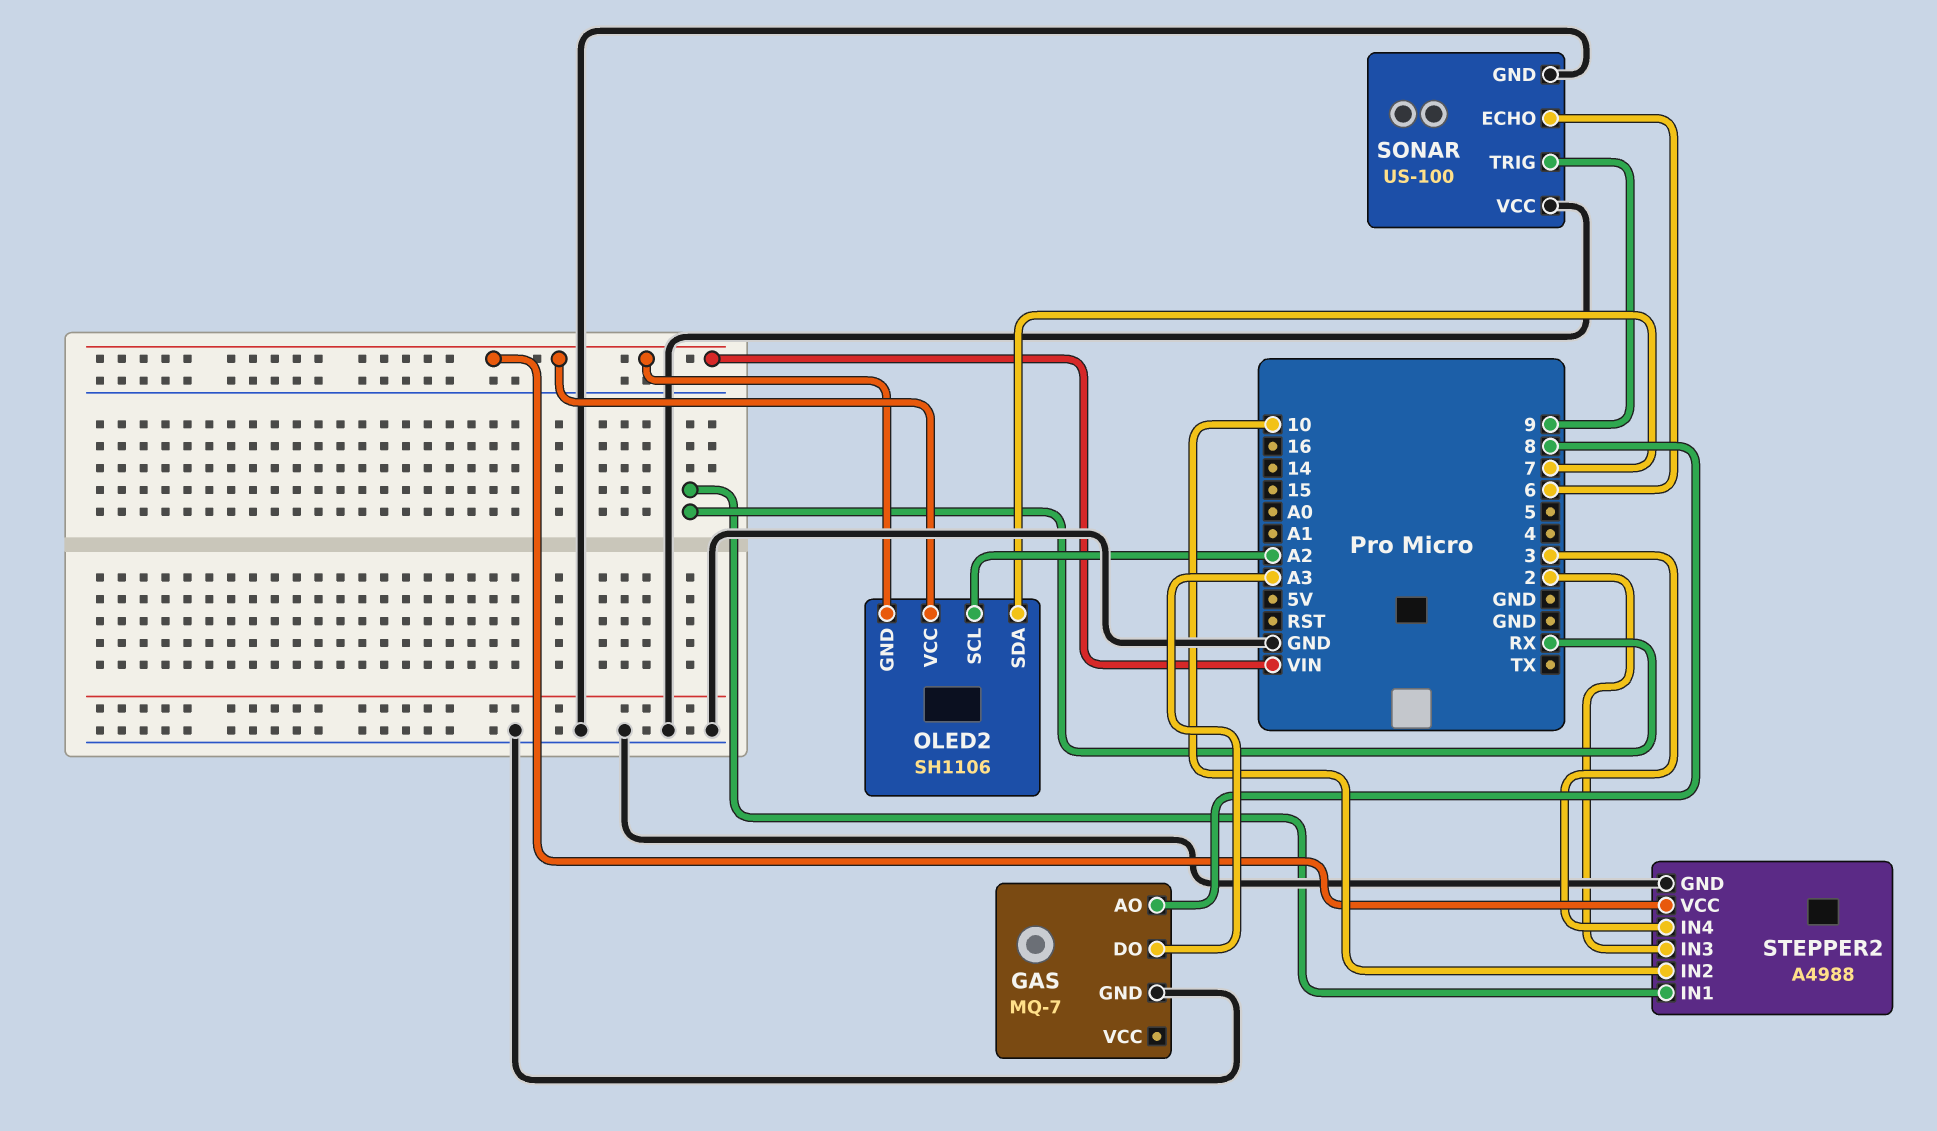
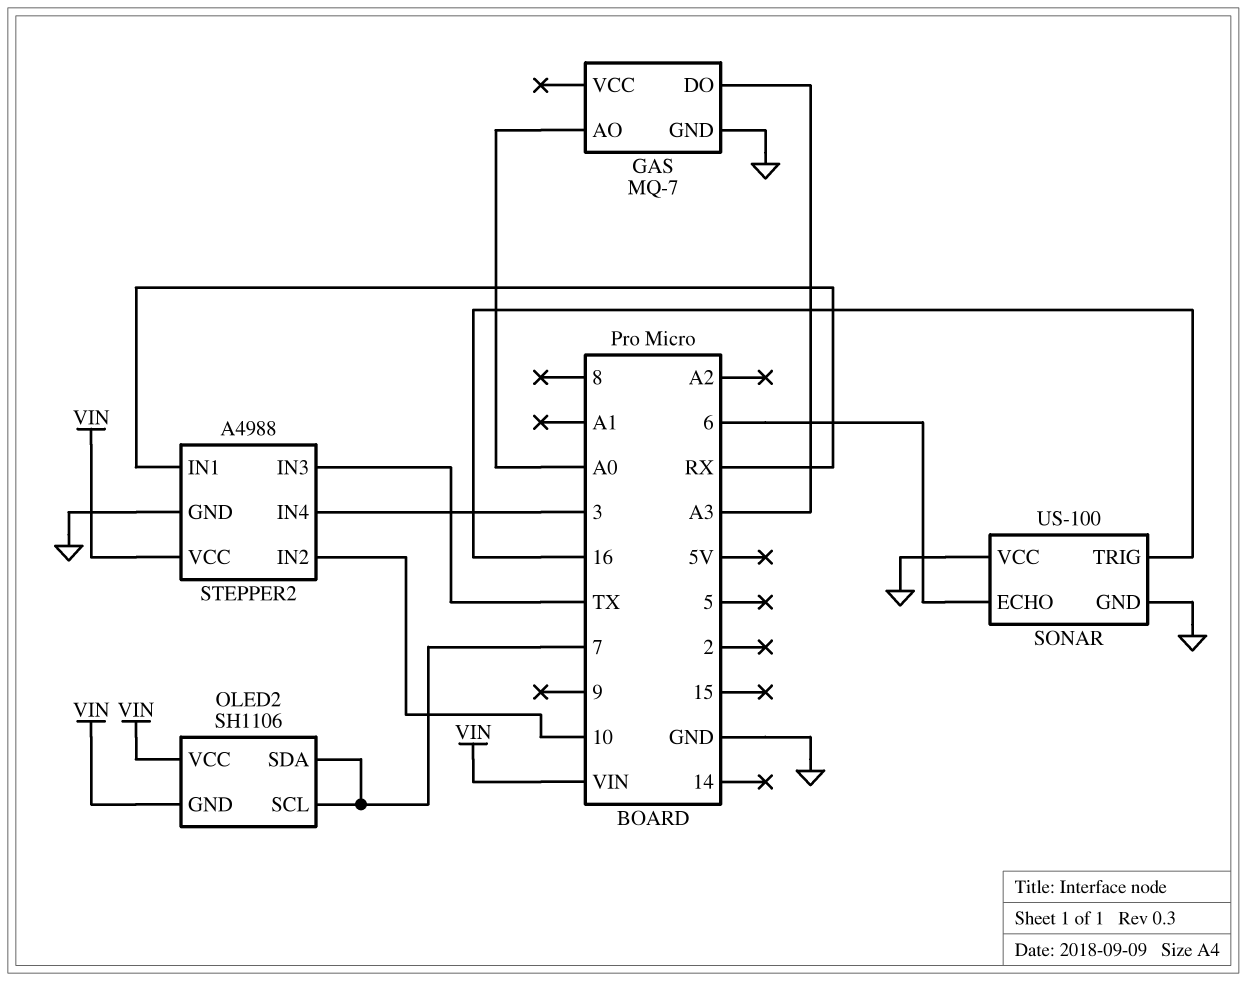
GAS pin AO: 8 -> A0
OLED2 pin SCL: A2 -> 7
SONAR pin TRIG: 9 -> 16
STEPPER2 pin IN3: 2 -> TX

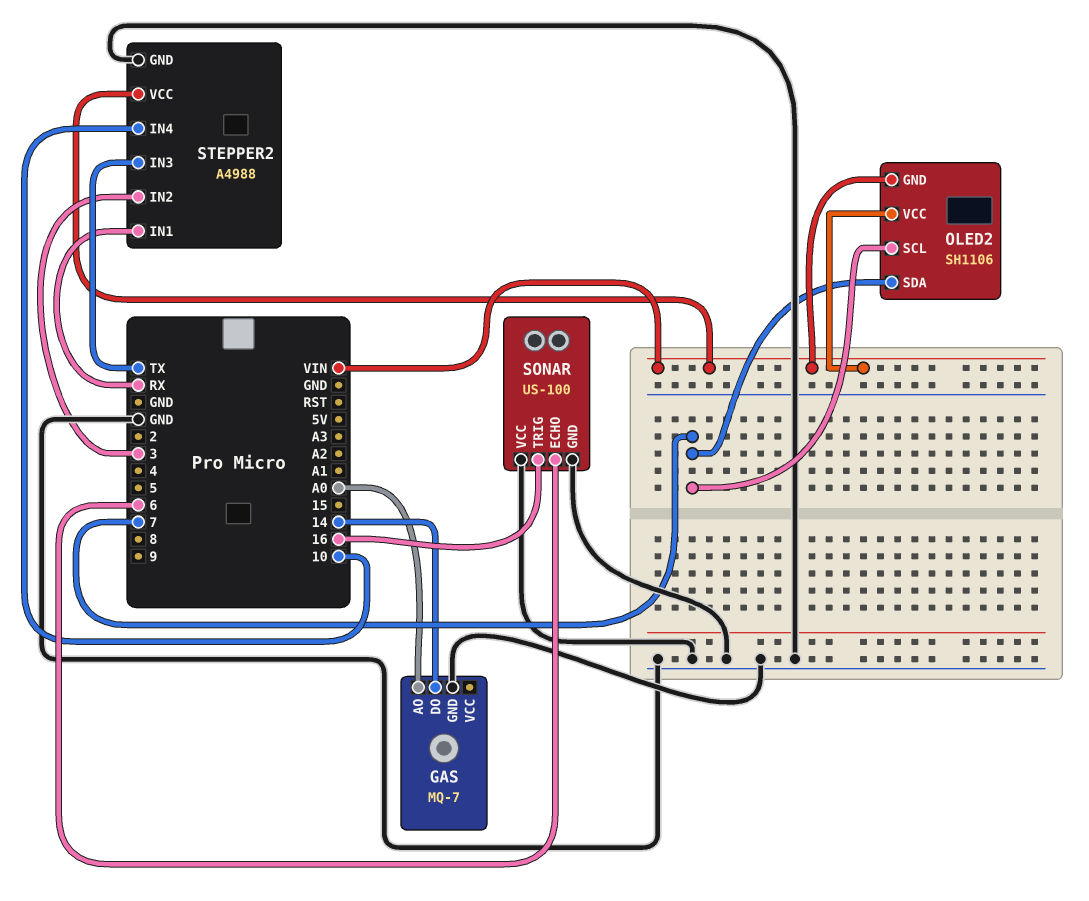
GAS pin DO: A3 -> 14
STEPPER2 pin IN2: 10 -> 3
STEPPER2 pin IN4: 3 -> 10

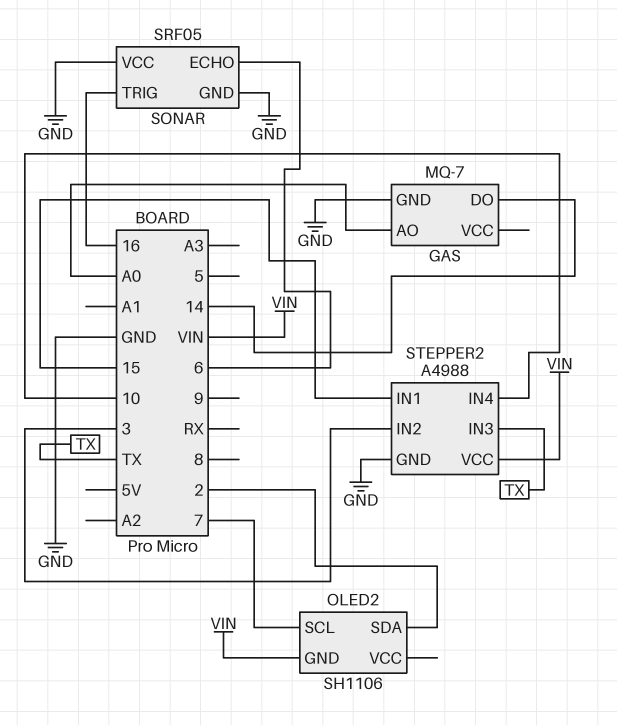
OLED2 pin SDA: 7 -> 2
OLED2 pin VCC: VIN -> none
SONAR: US-100 -> SRF05
STEPPER2 pin IN1: RX -> 15

